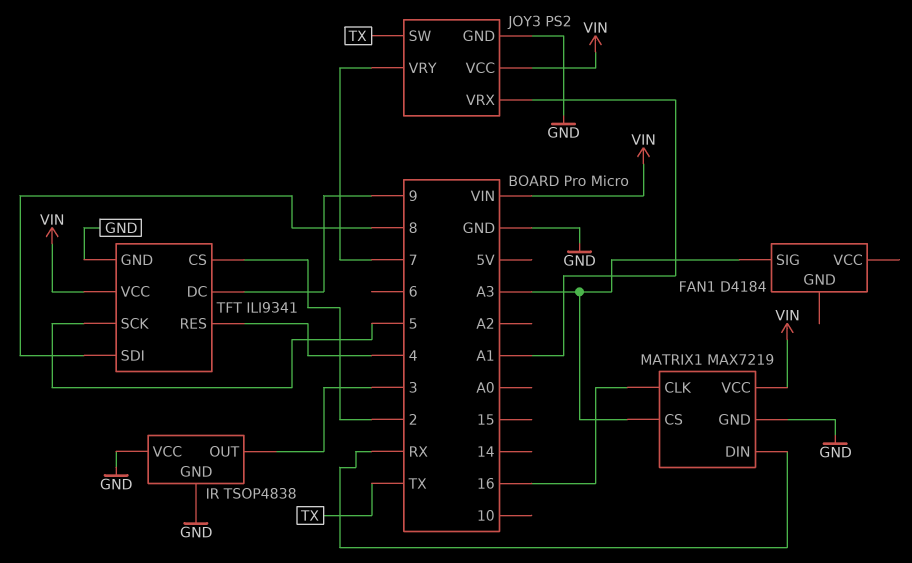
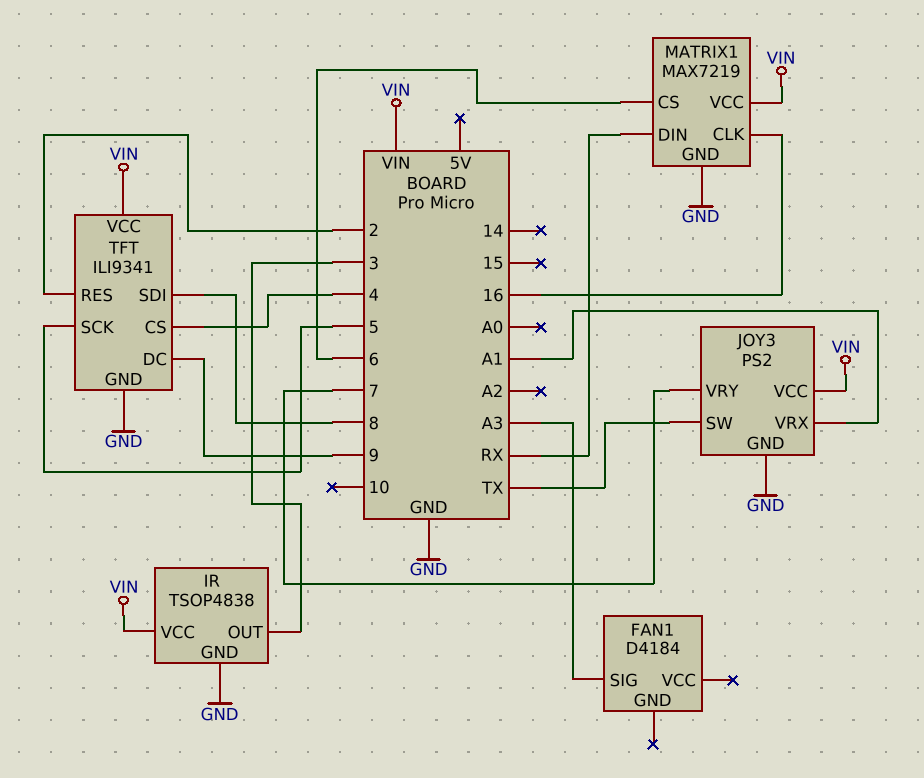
IR pin VCC: GND -> VIN
MATRIX1 pin CS: A3 -> 6
TFT pin CS: 2 -> 4
TFT pin RES: 4 -> 2

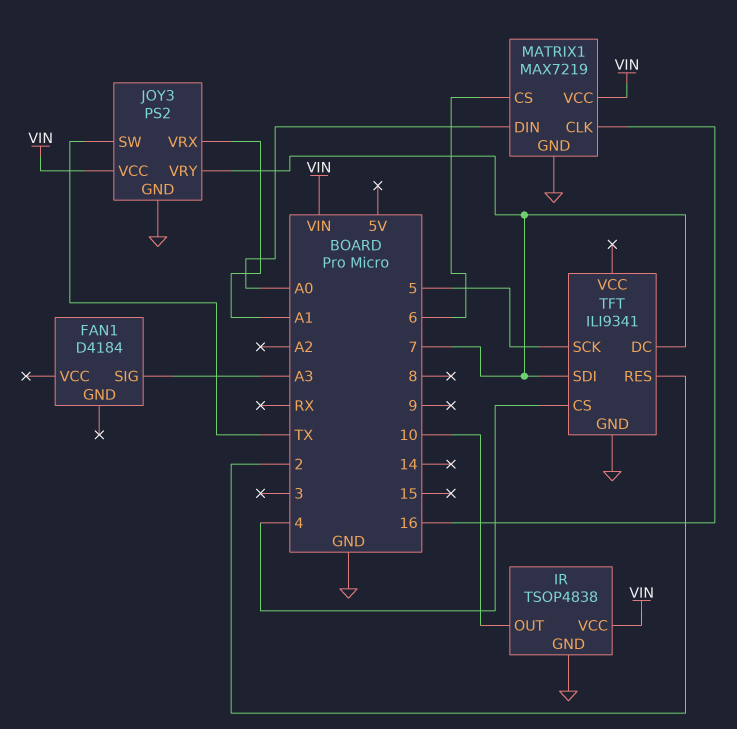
IR pin OUT: 3 -> 10
MATRIX1 pin DIN: RX -> A0
TFT pin DC: 9 -> 7
TFT pin SDI: 8 -> 7
TFT pin VCC: VIN -> none

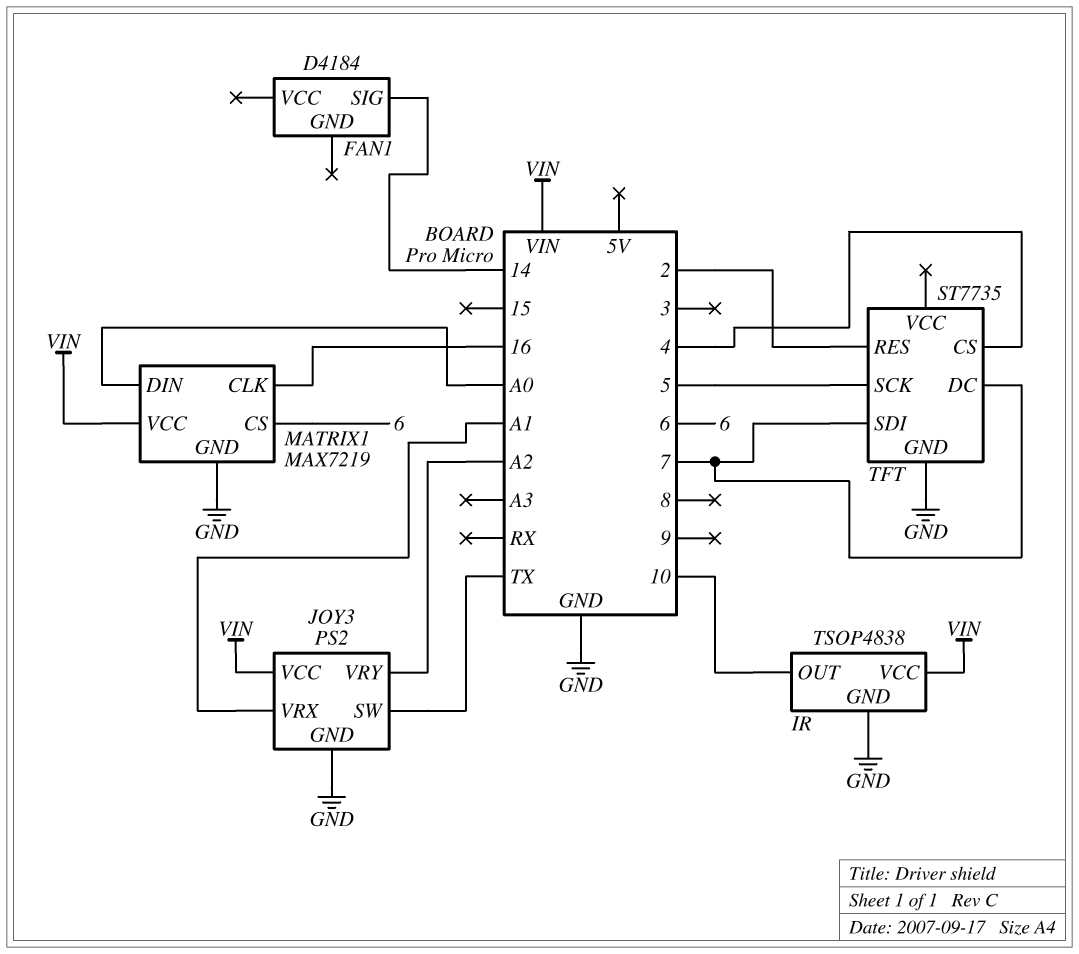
FAN1 pin SIG: A3 -> 14
JOY3 pin VRY: 7 -> A2
TFT: ILI9341 -> ST7735

